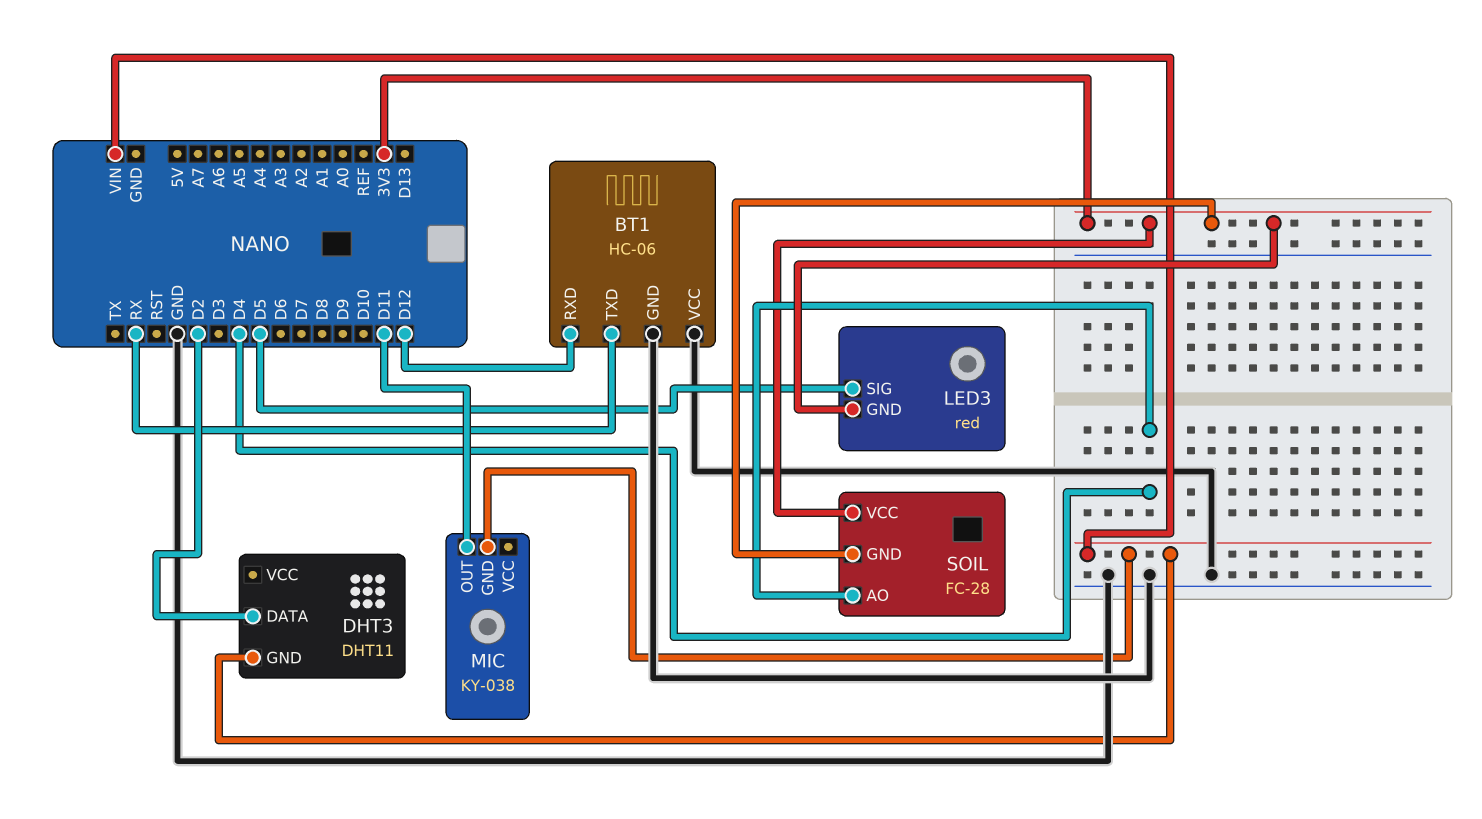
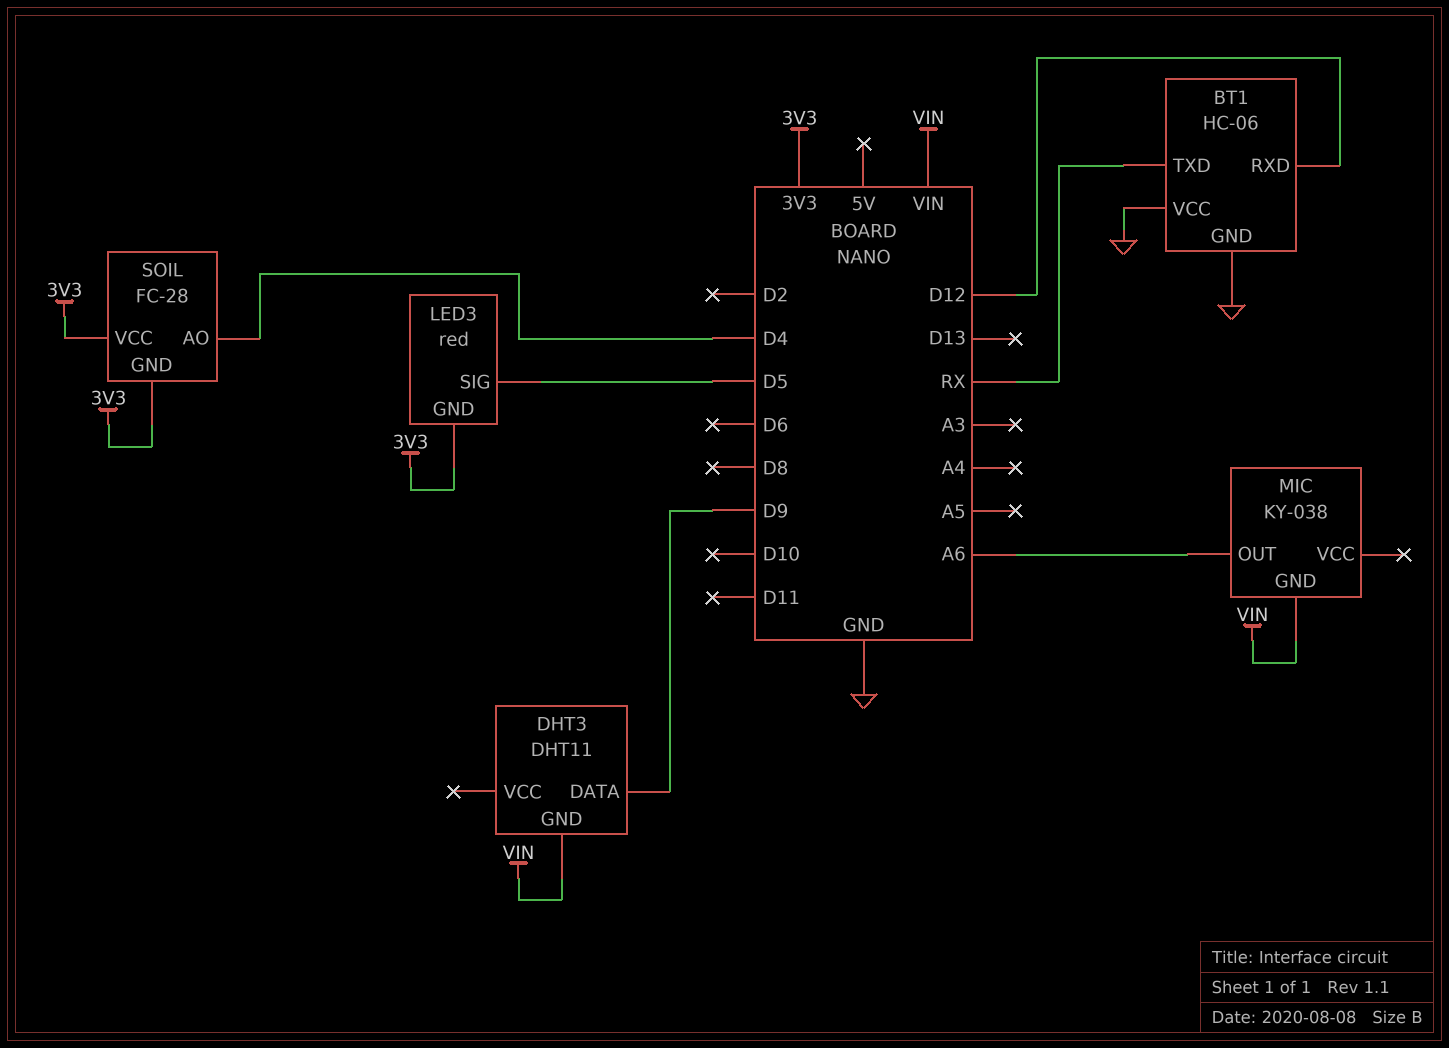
DHT3 pin DATA: D2 -> D9
MIC pin OUT: D11 -> A6

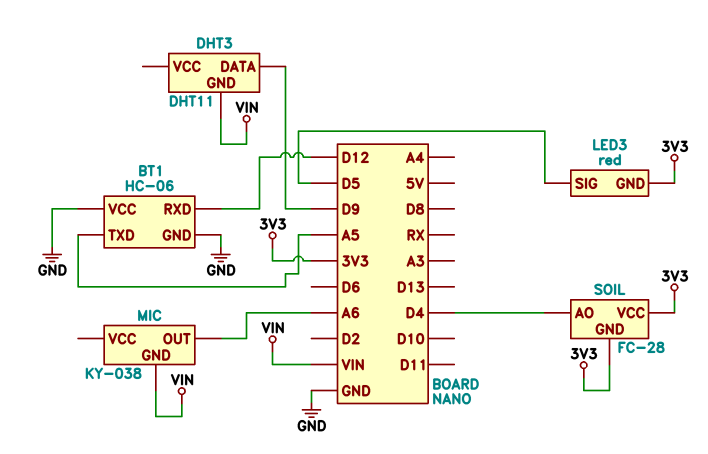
BT1 pin TXD: RX -> A5

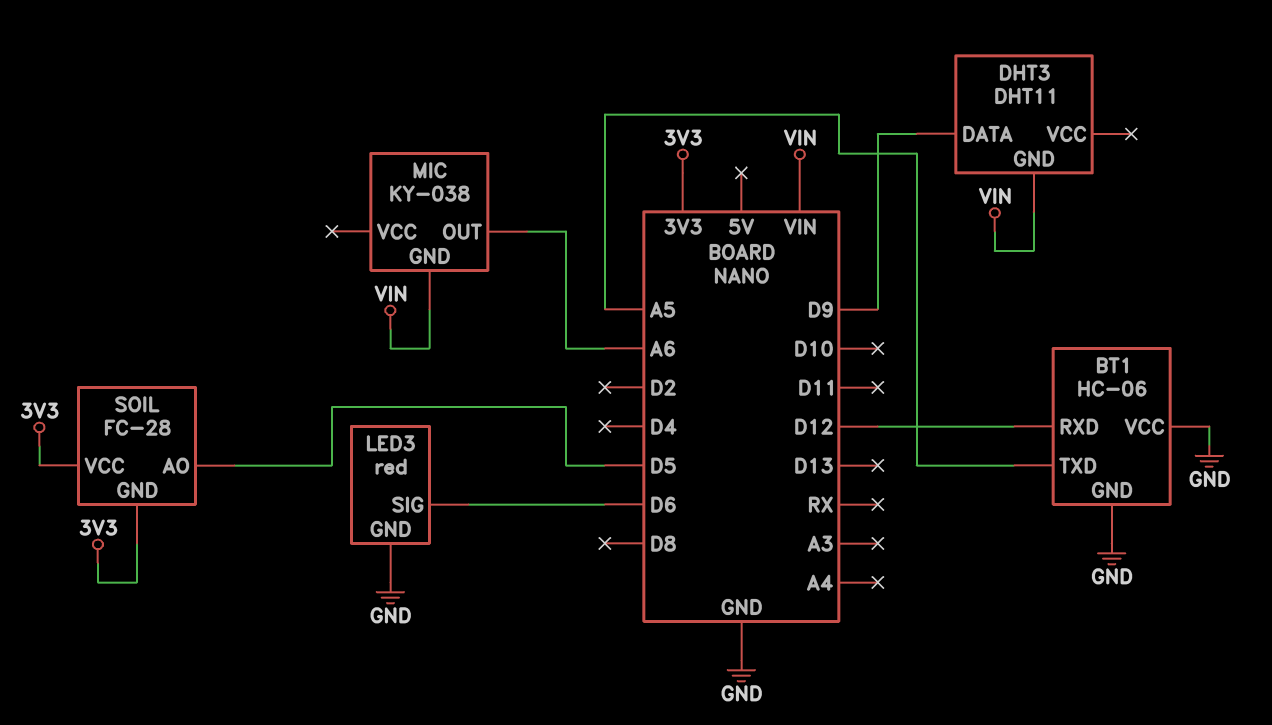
LED3 pin GND: 3V3 -> GND
LED3 pin SIG: D5 -> D6
SOIL pin AO: D4 -> D5

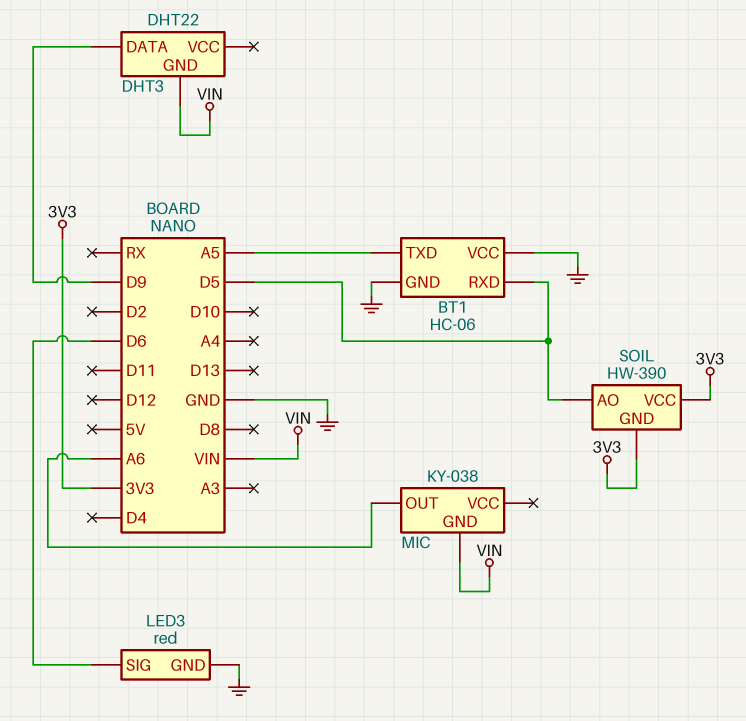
BT1 pin RXD: D12 -> D5
DHT3: DHT11 -> DHT22
SOIL: FC-28 -> HW-390

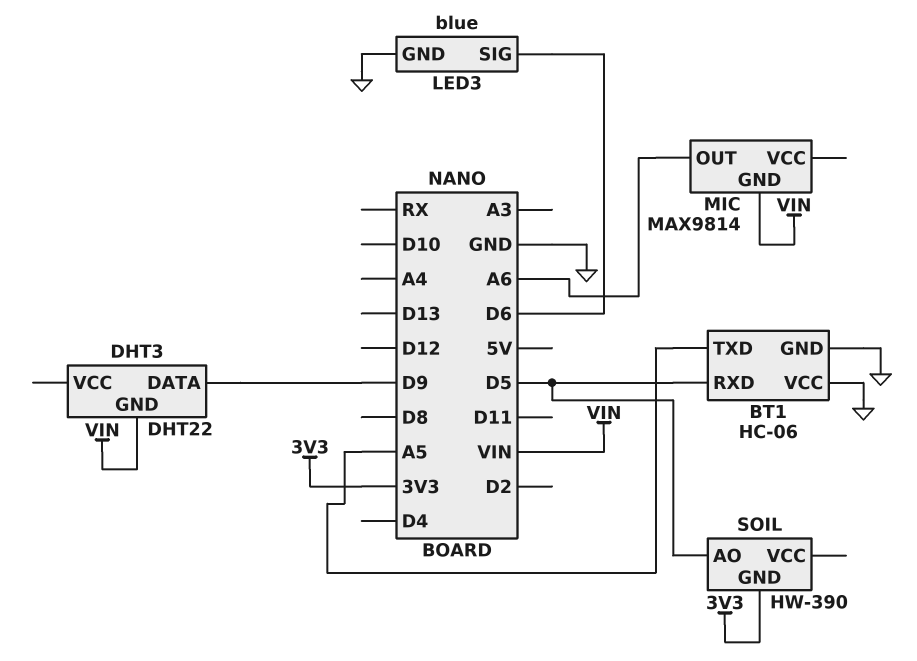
LED3: red -> blue
MIC: KY-038 -> MAX9814
SOIL pin VCC: 3V3 -> none

